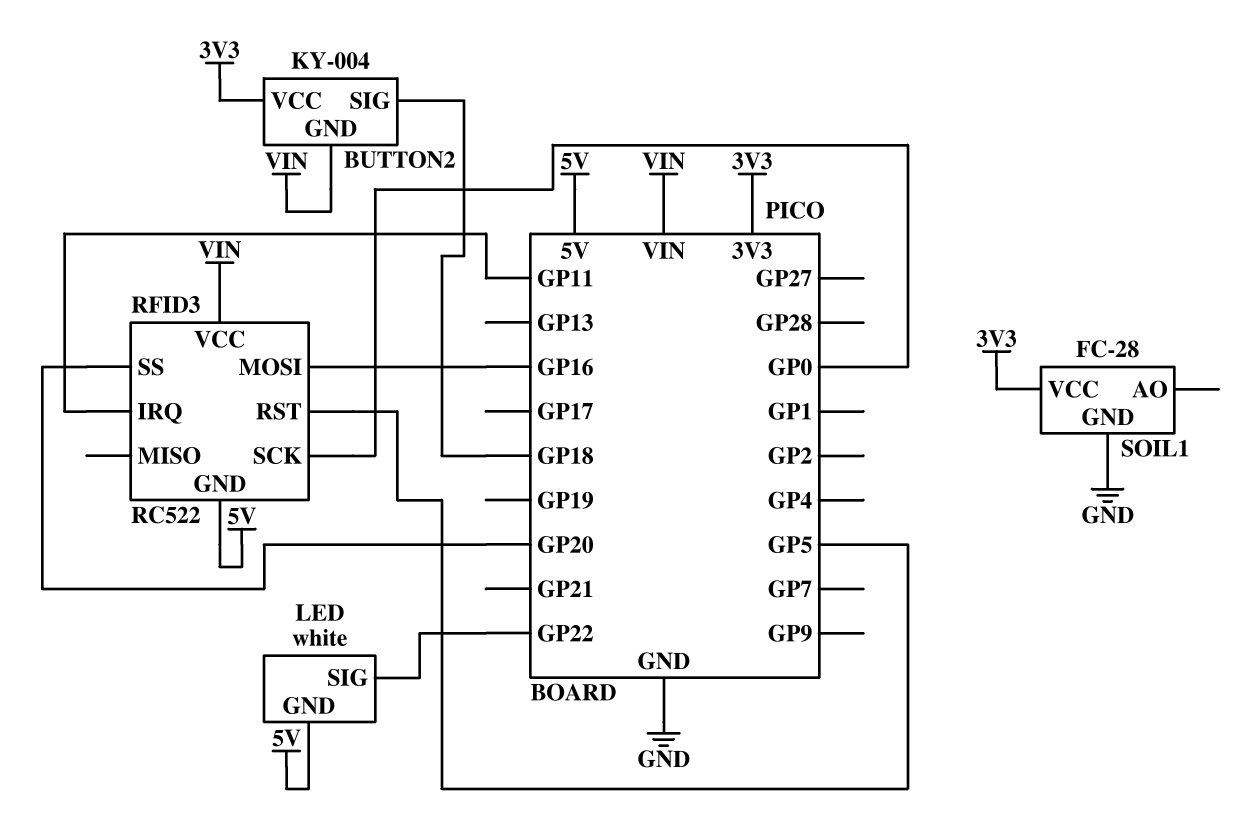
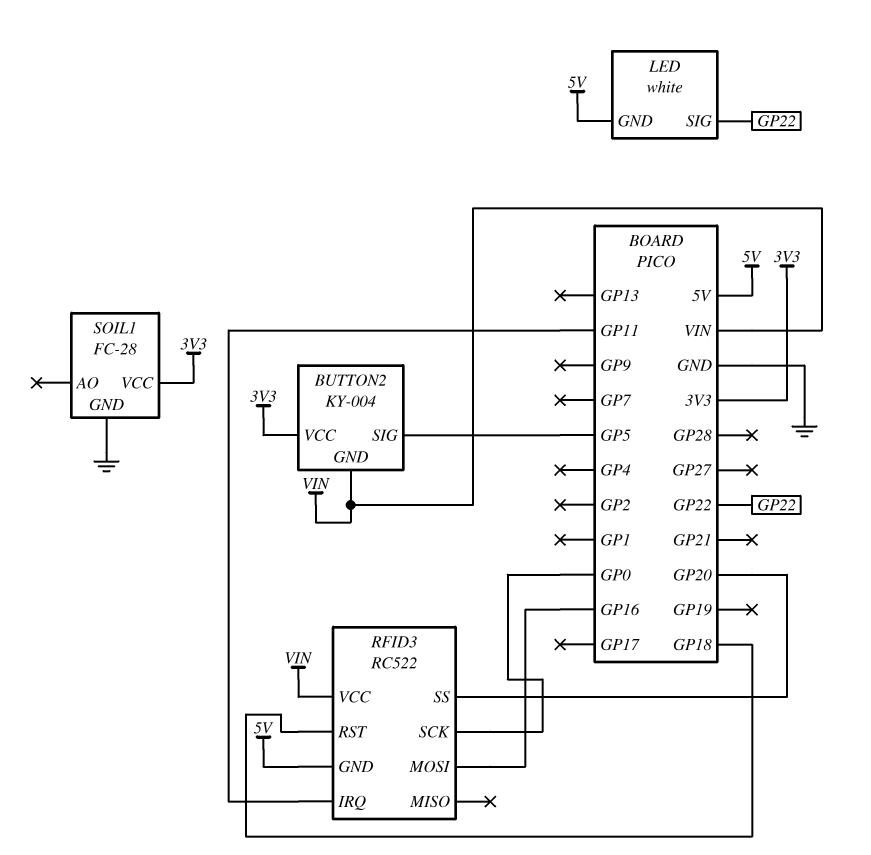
BUTTON2 pin SIG: GP18 -> GP5
RFID3 pin RST: GP5 -> GP18

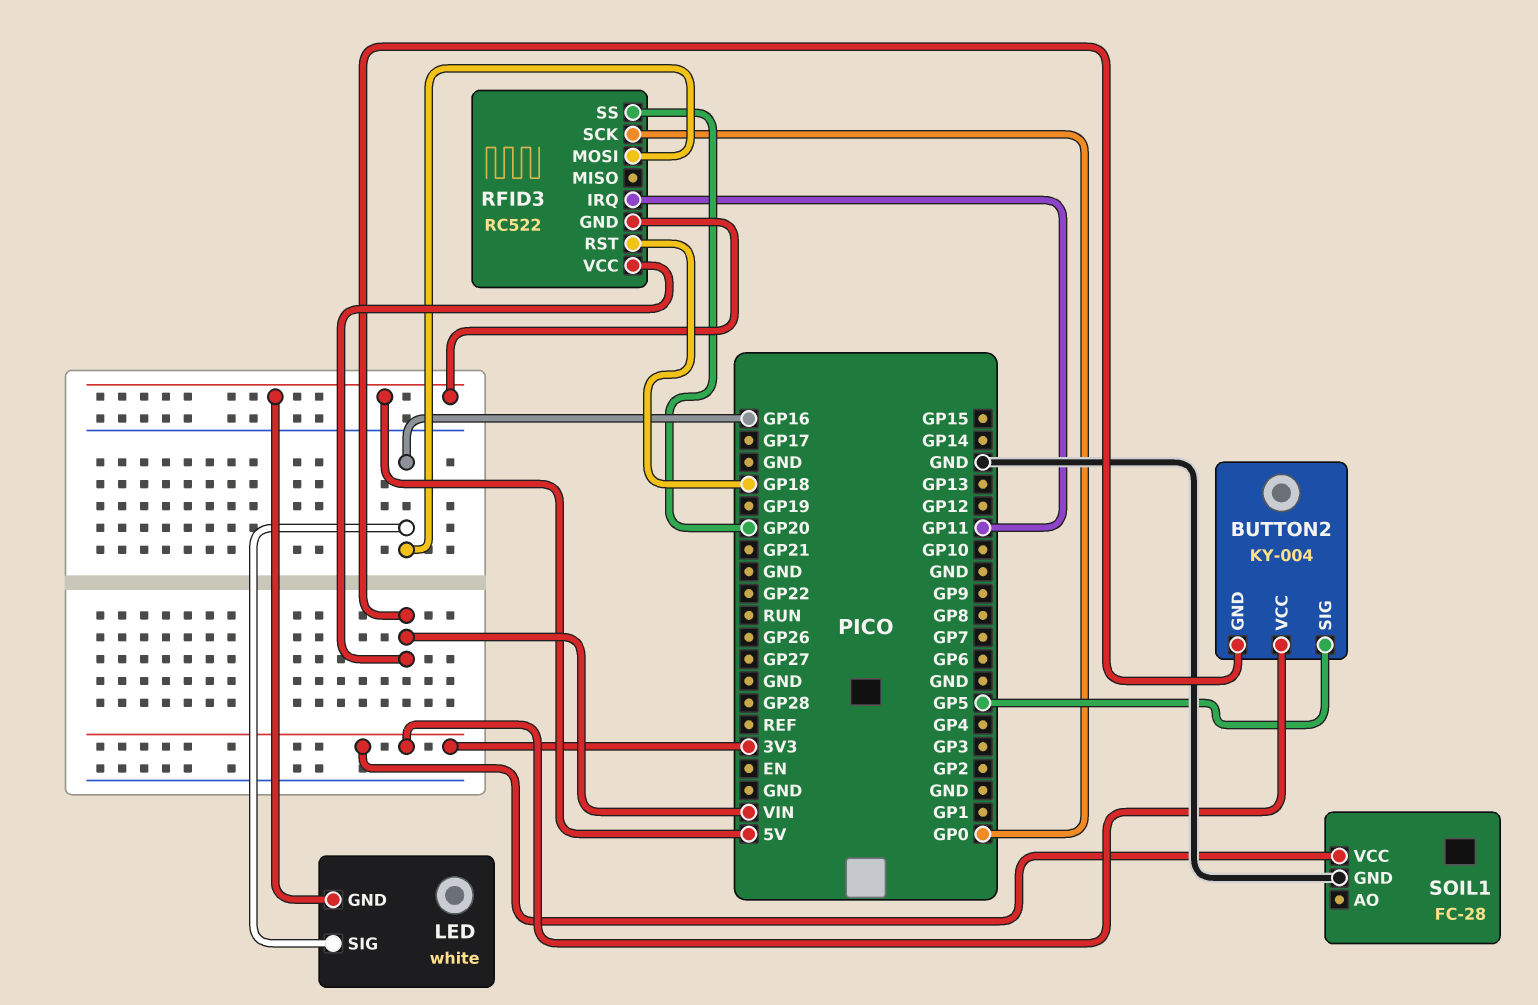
LED pin SIG: GP22 -> GP16

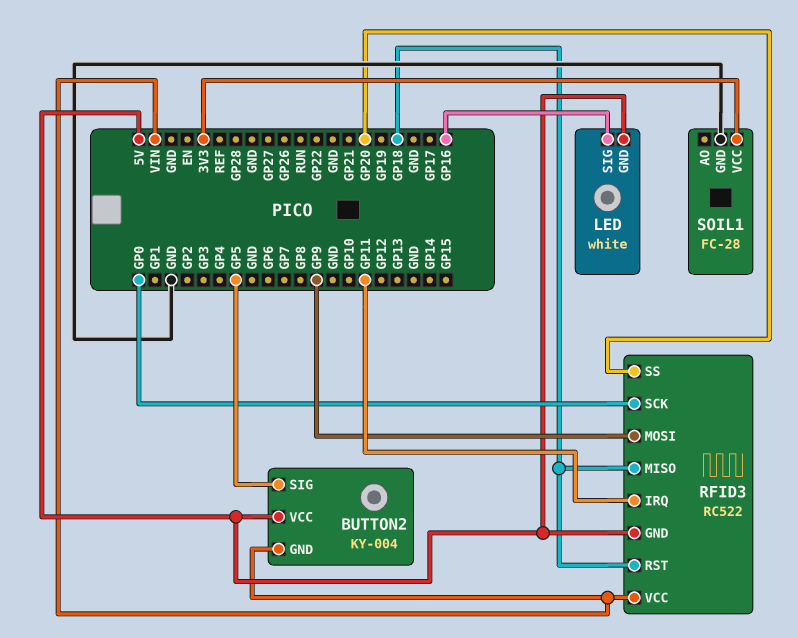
BUTTON2 pin VCC: 3V3 -> 5V
RFID3 pin MISO: none -> GP18
RFID3 pin MOSI: GP16 -> GP9

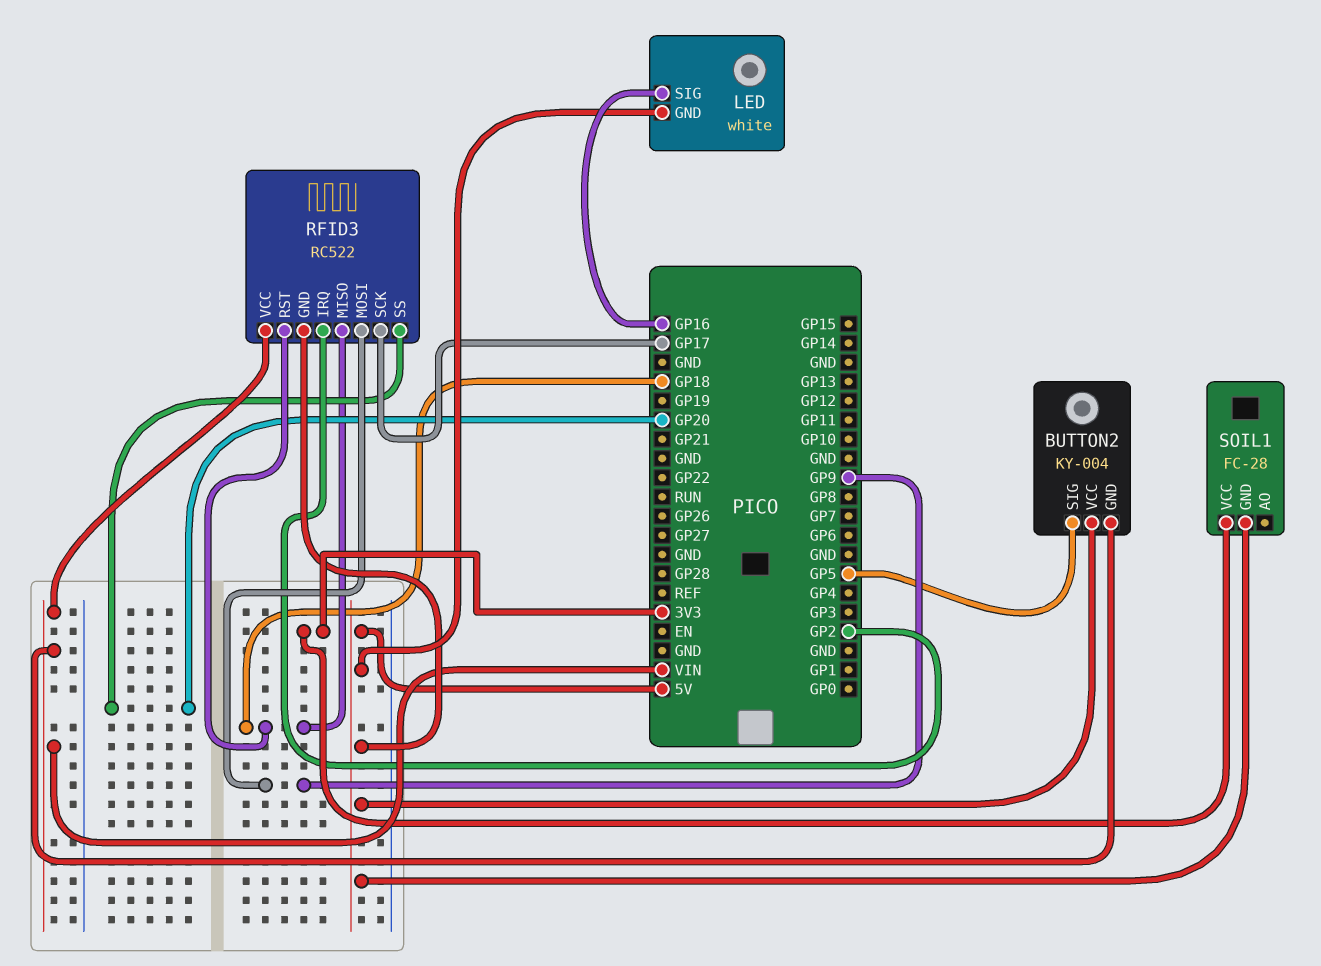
RFID3 pin IRQ: GP11 -> GP2
RFID3 pin SCK: GP0 -> GP17
SOIL1 pin GND: GND -> 5V

